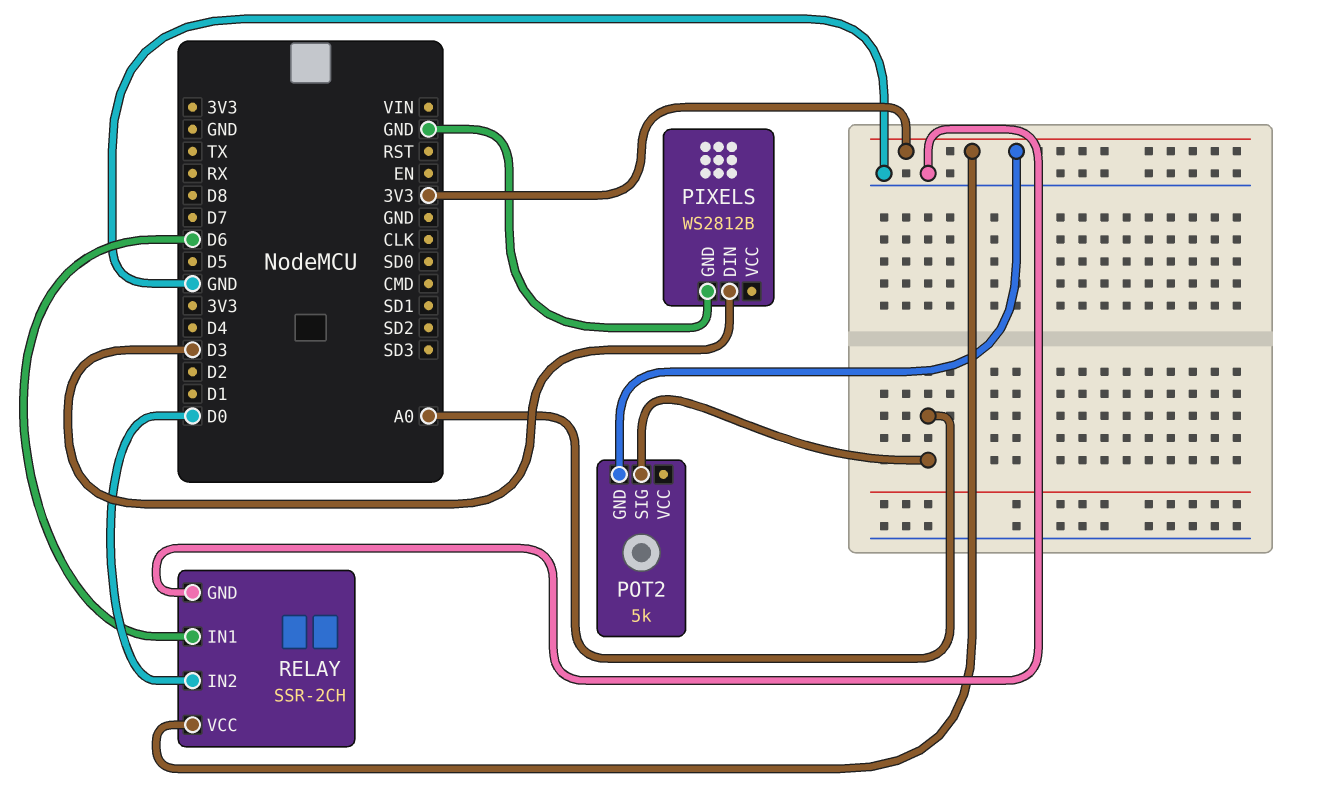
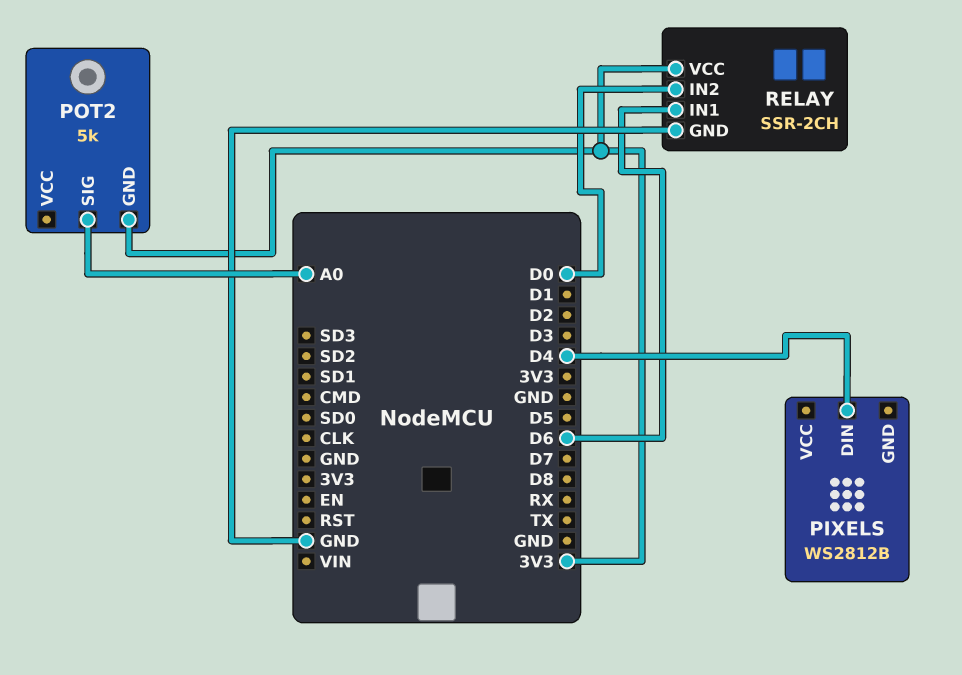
PIXELS pin DIN: D3 -> D4
PIXELS pin GND: GND -> none

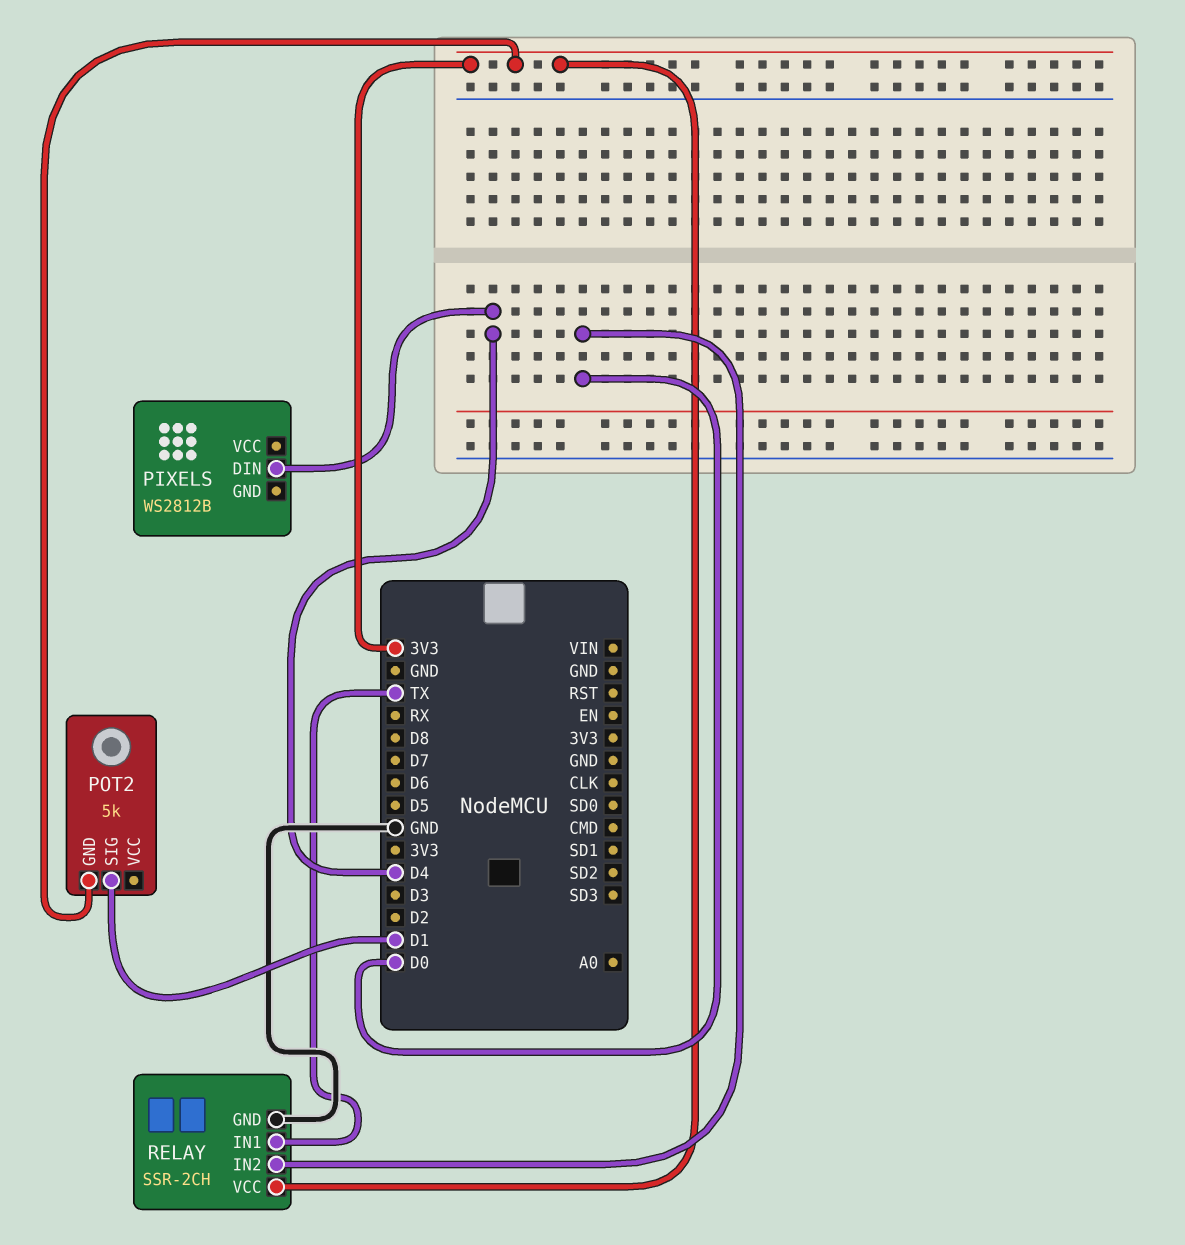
POT2 pin SIG: A0 -> D1
RELAY pin IN1: D6 -> TX

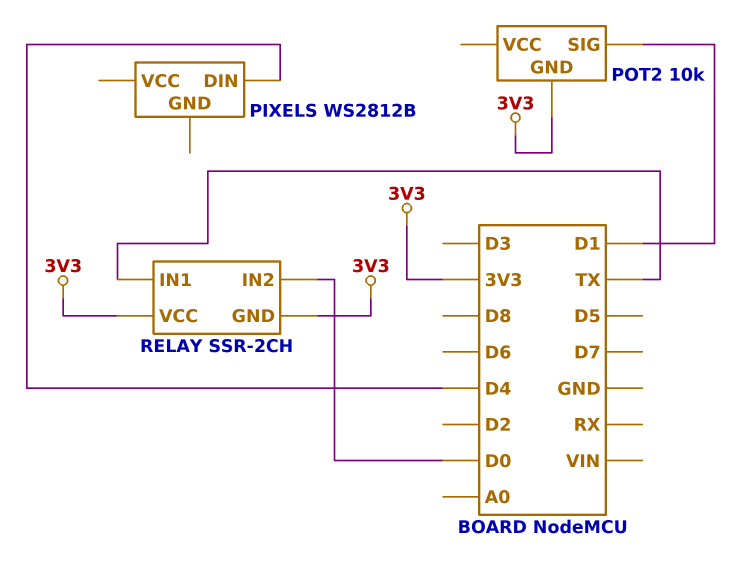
POT2: 5k -> 10k
RELAY pin GND: GND -> 3V3

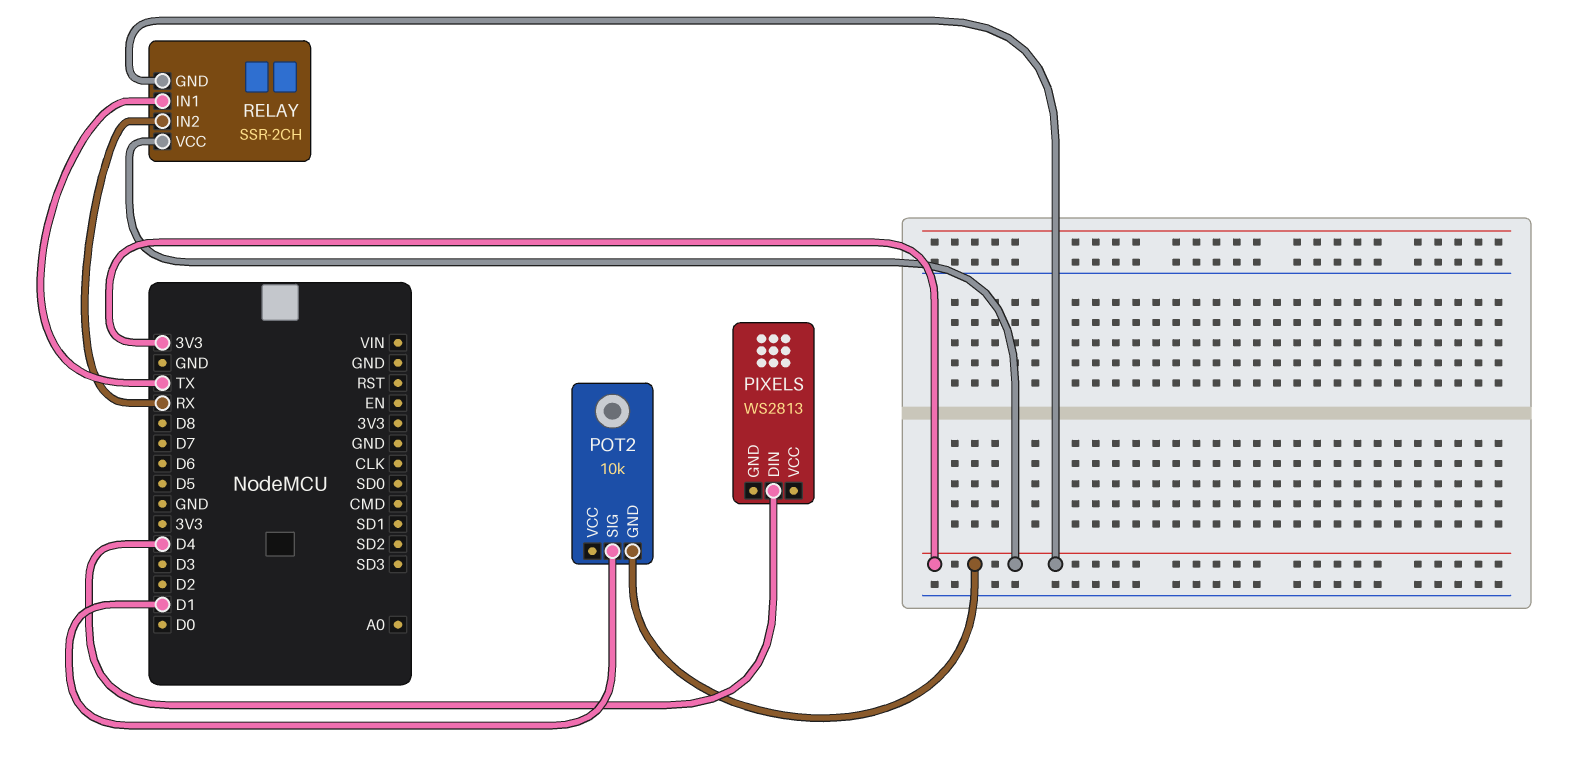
PIXELS: WS2812B -> WS2813
RELAY pin IN2: D0 -> RX

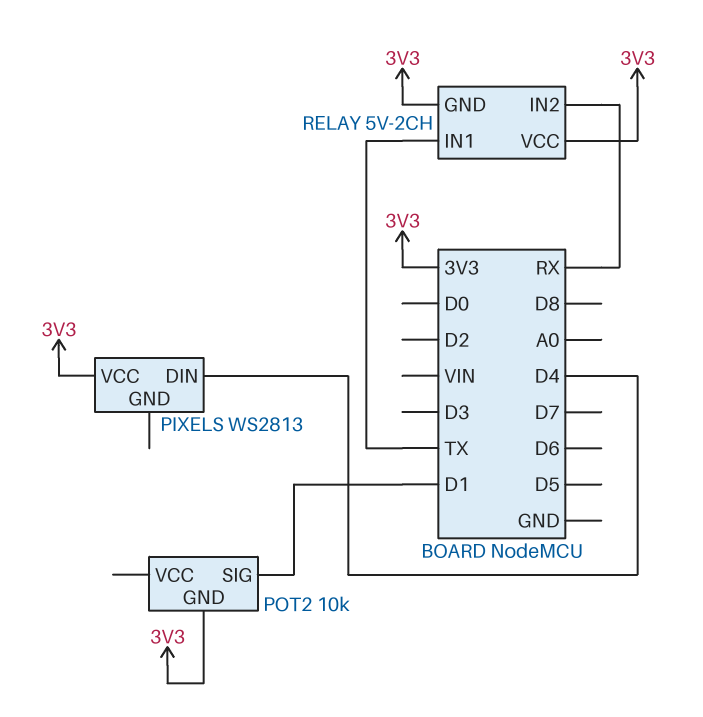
PIXELS pin VCC: none -> 3V3
RELAY: SSR-2CH -> 5V-2CH

